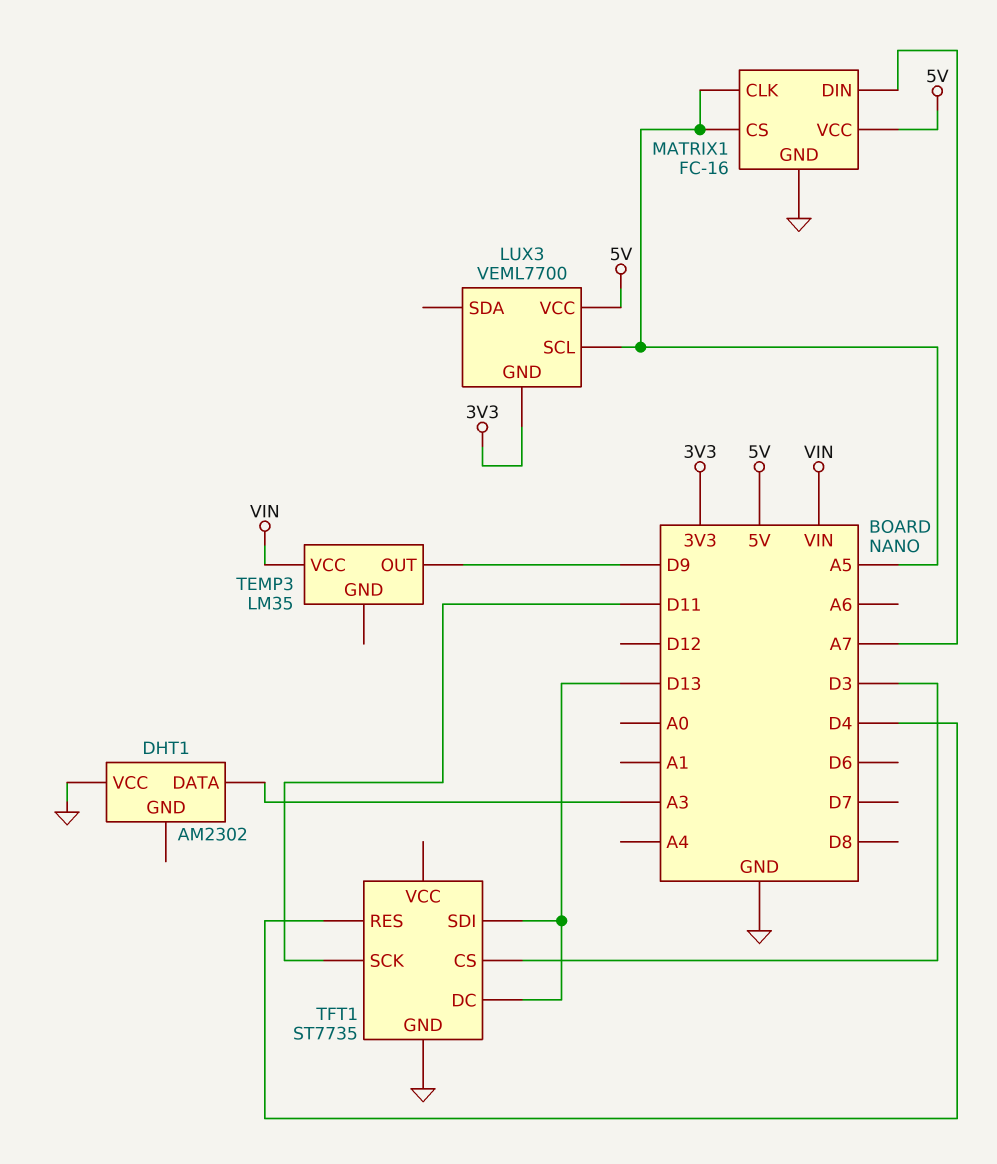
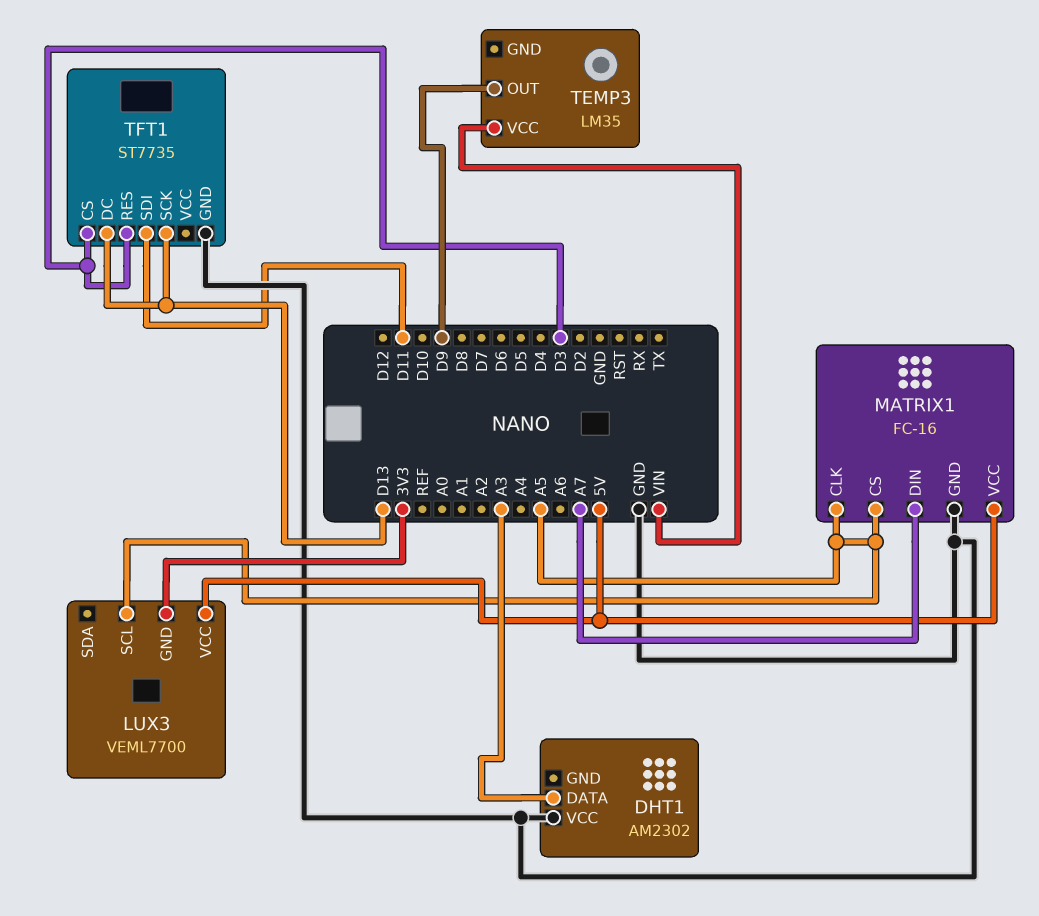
TFT1 pin RES: D4 -> D3
TFT1 pin SCK: D11 -> D13
TFT1 pin SDI: D13 -> D11

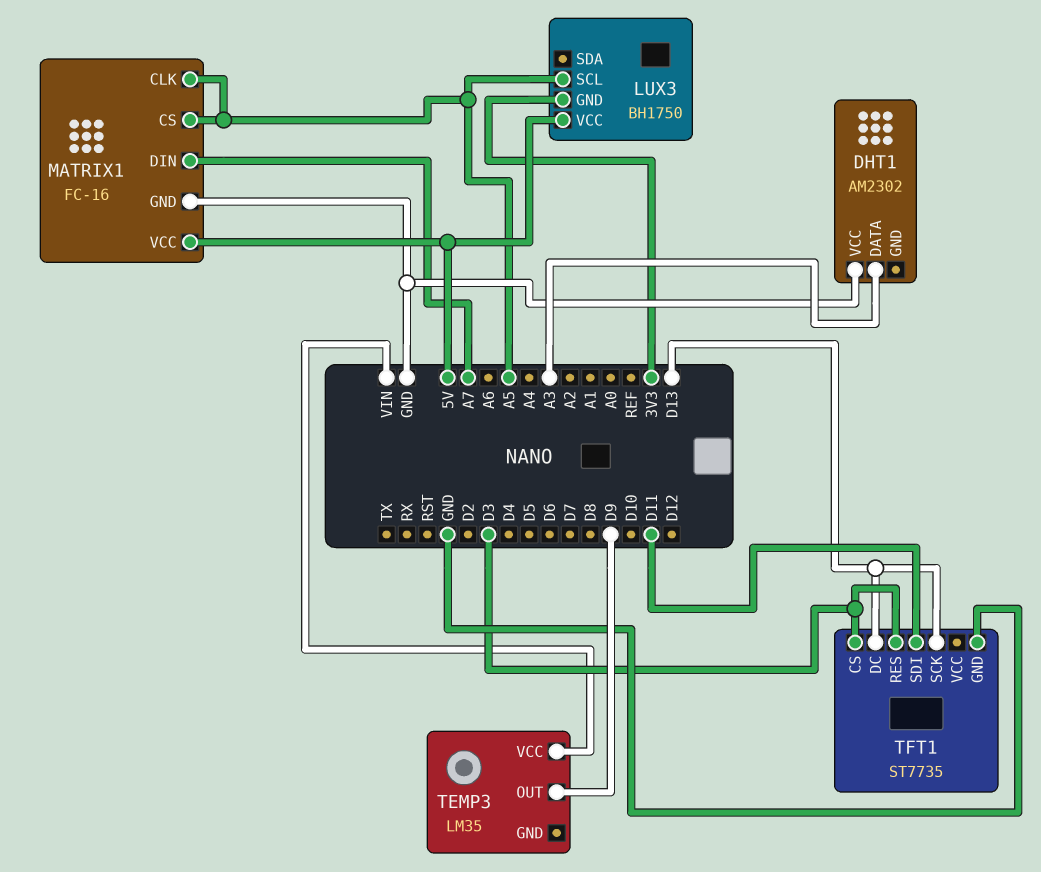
LUX3: VEML7700 -> BH1750

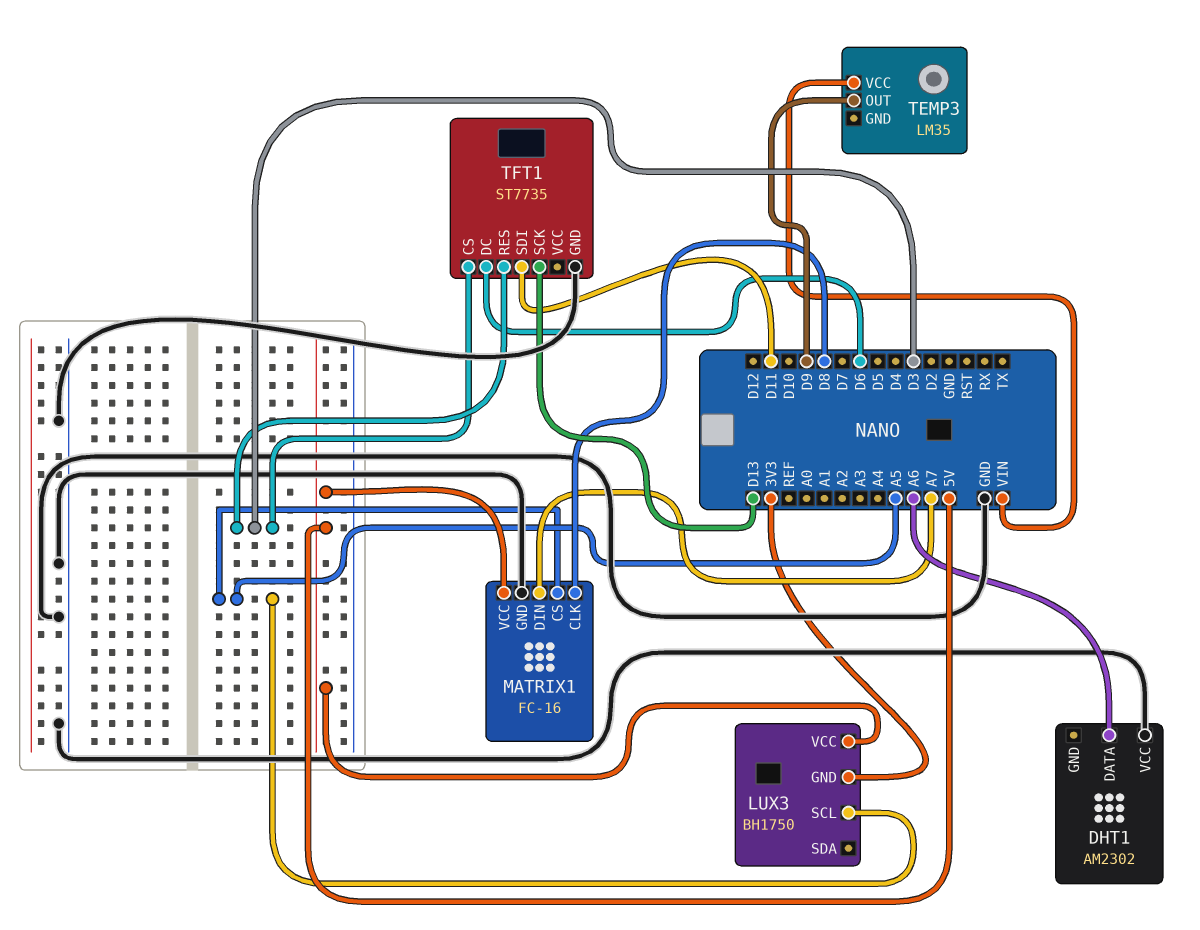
DHT1 pin DATA: A3 -> A6
MATRIX1 pin CLK: A5 -> D8
TFT1 pin DC: D13 -> D6

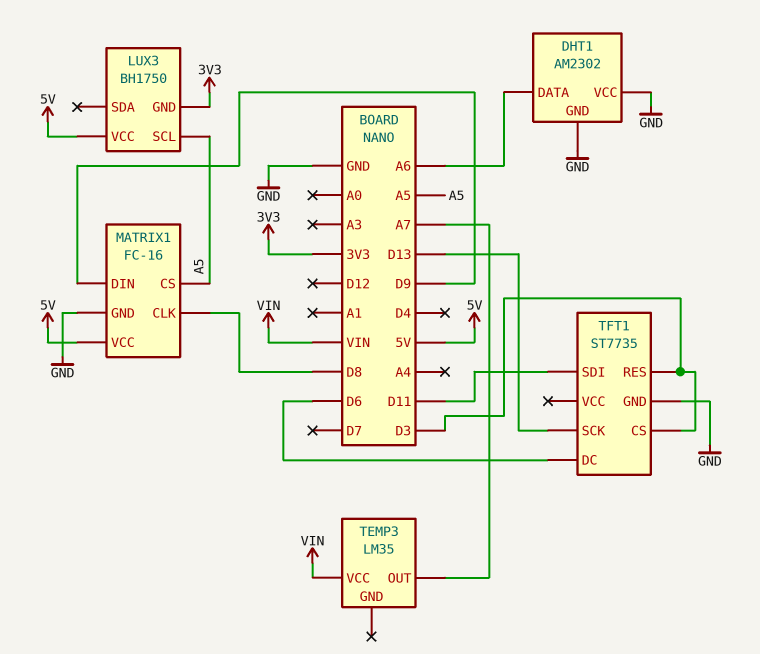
DHT1 pin GND: none -> GND
MATRIX1 pin DIN: A7 -> D9
TEMP3 pin OUT: D9 -> A7

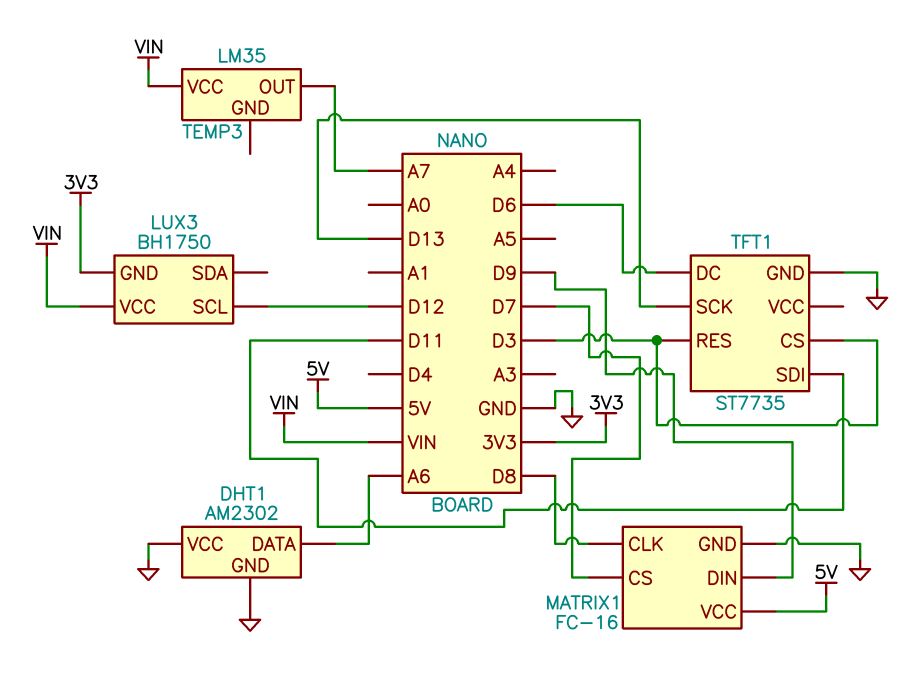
LUX3 pin SCL: A5 -> D12
LUX3 pin VCC: 5V -> VIN
MATRIX1 pin CS: A5 -> D7

